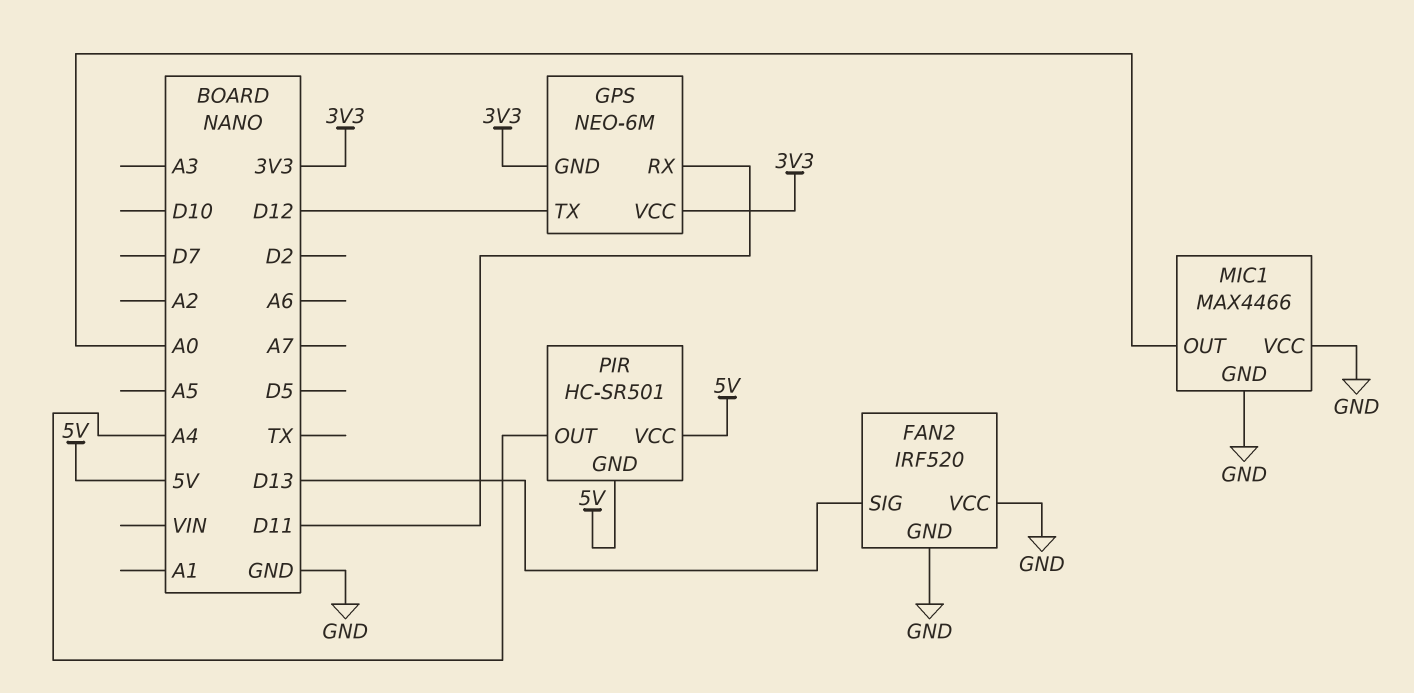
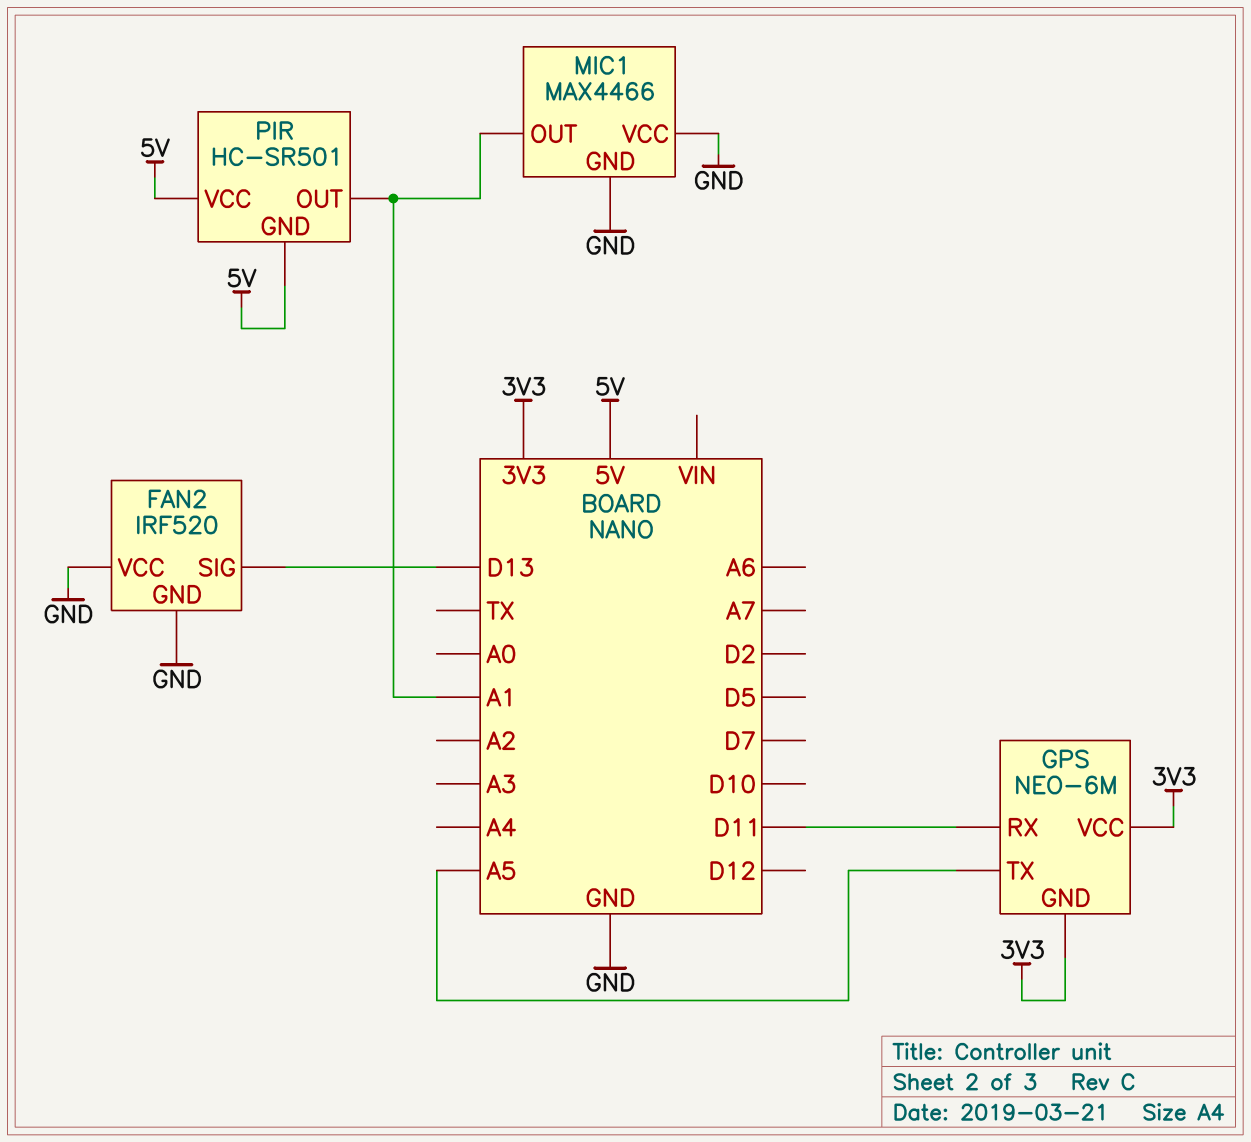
GPS pin TX: D12 -> A5
MIC1 pin OUT: A0 -> A1
PIR pin OUT: A4 -> A1

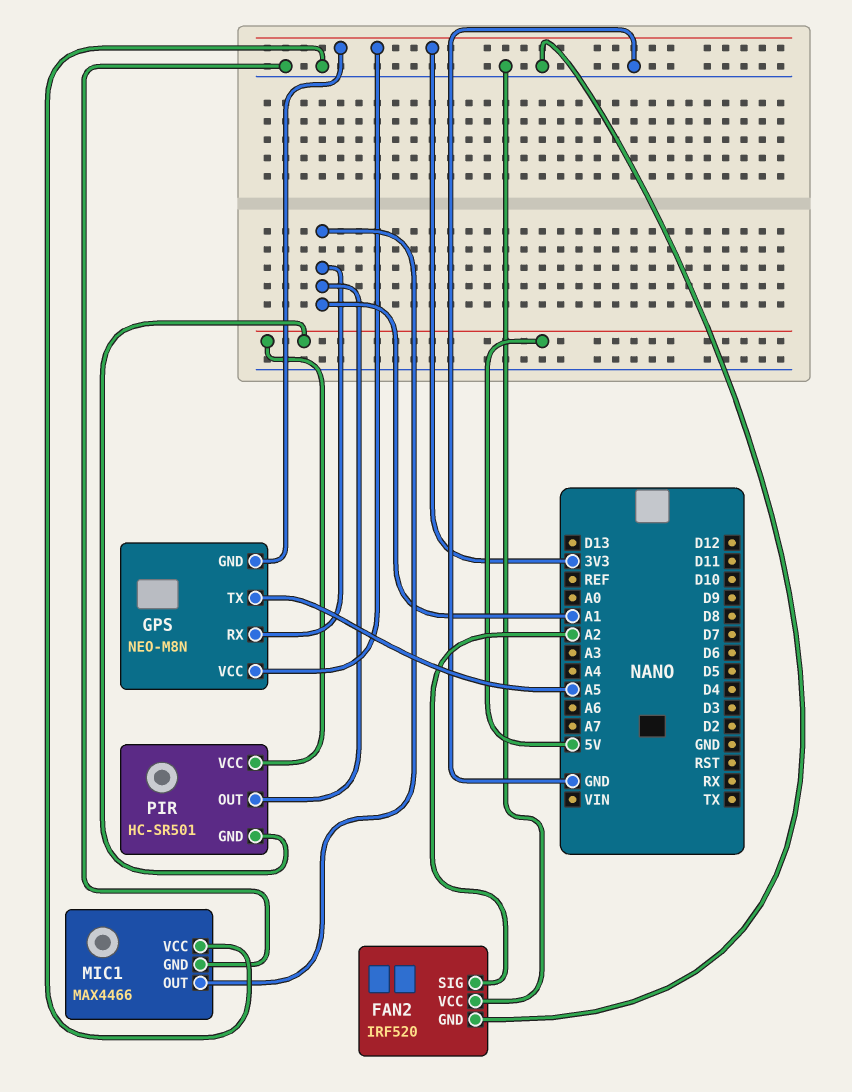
FAN2 pin SIG: D13 -> A2
GPS: NEO-6M -> NEO-M8N
GPS pin RX: D11 -> A1

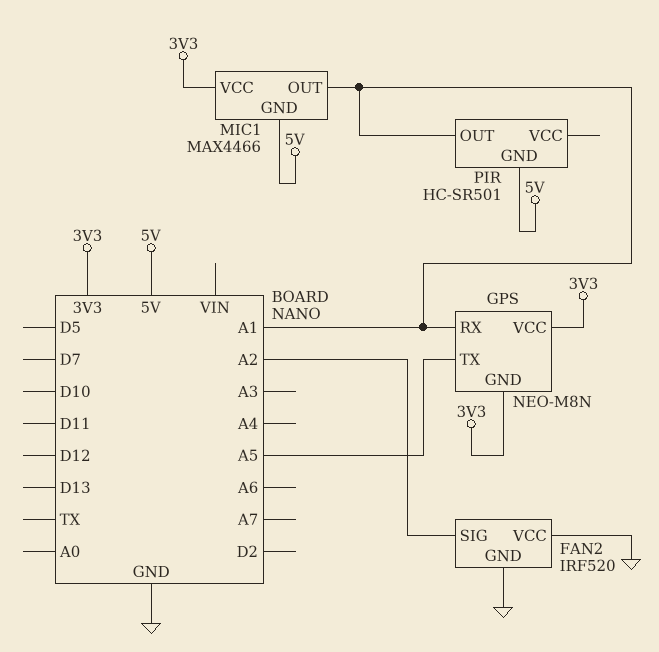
MIC1 pin GND: GND -> 5V
MIC1 pin VCC: GND -> 3V3
PIR pin VCC: 5V -> none

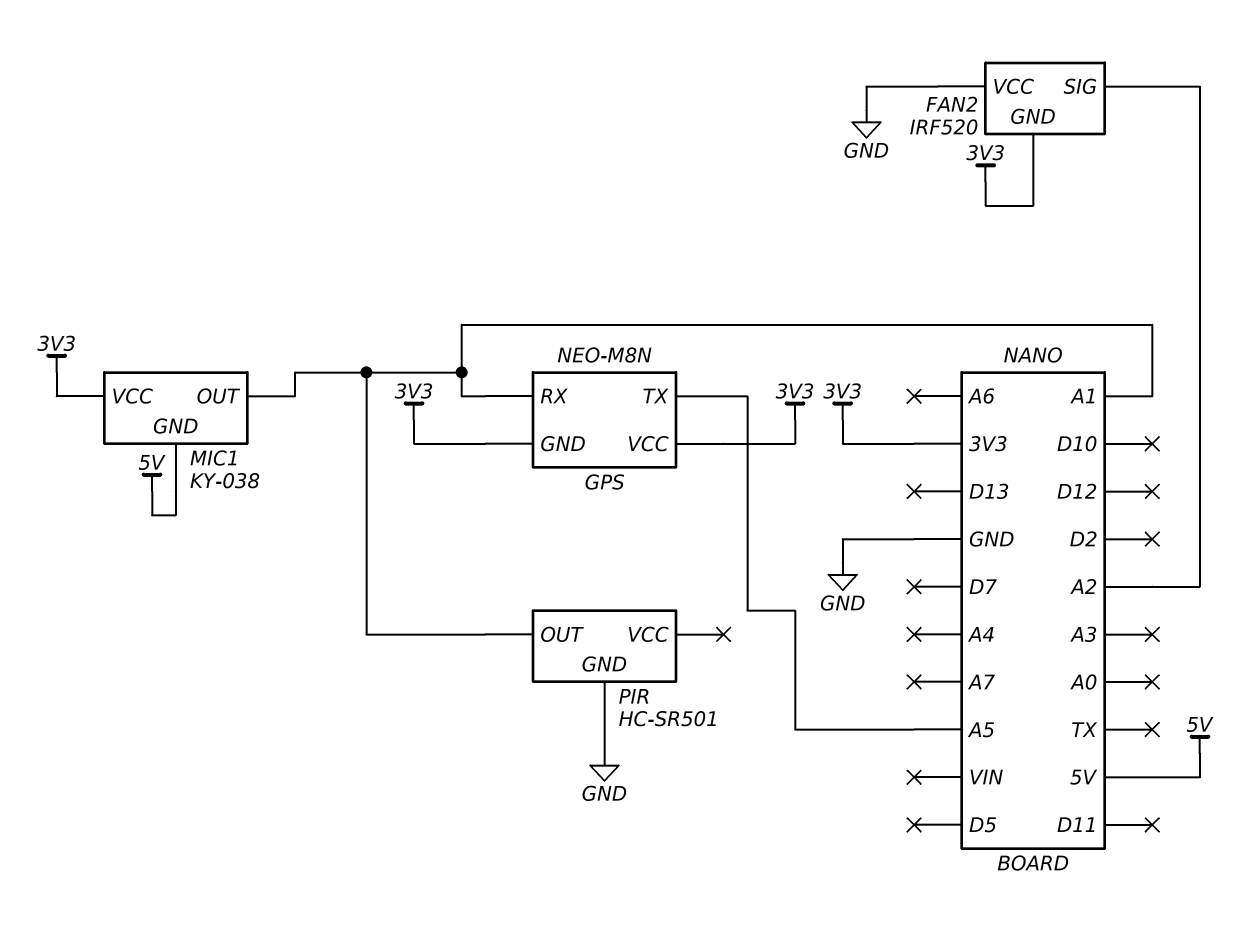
FAN2 pin GND: GND -> 3V3
MIC1: MAX4466 -> KY-038
PIR pin GND: 5V -> GND

